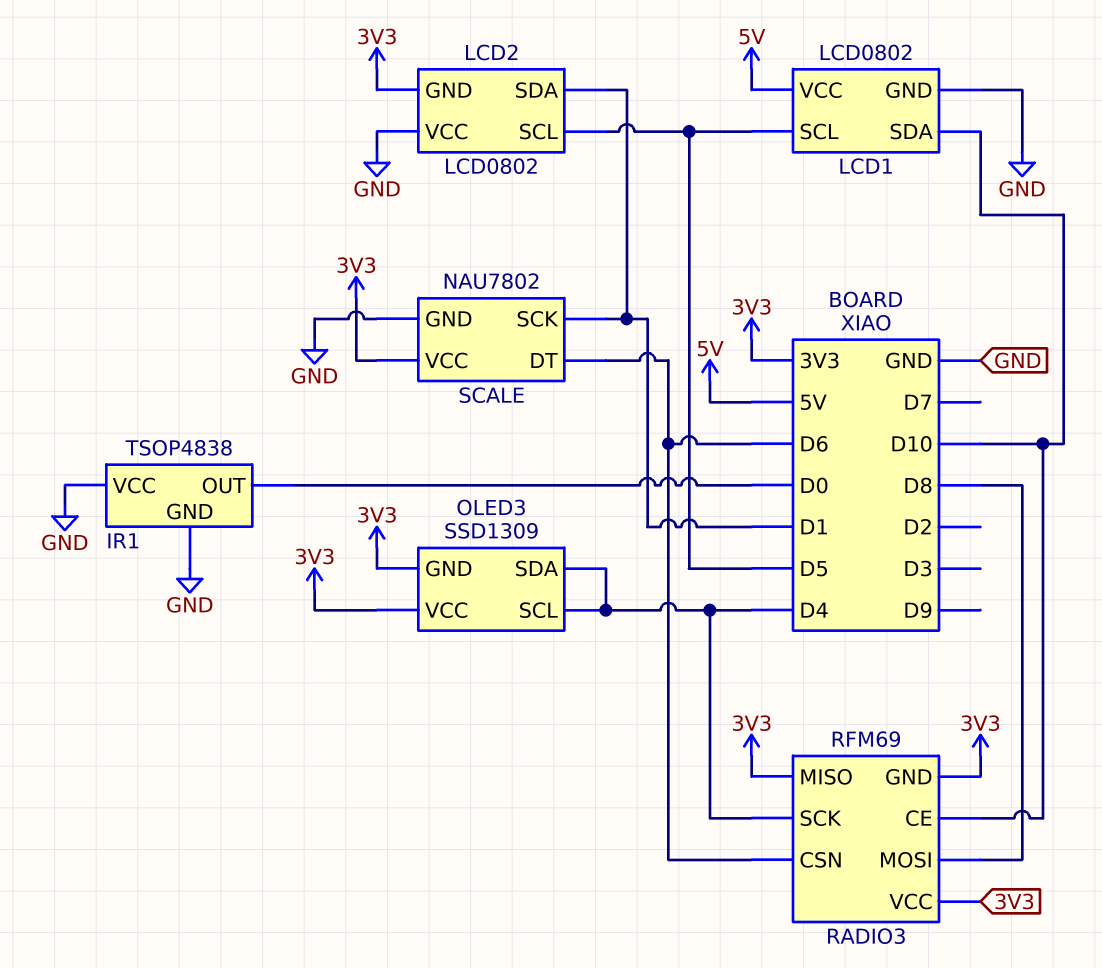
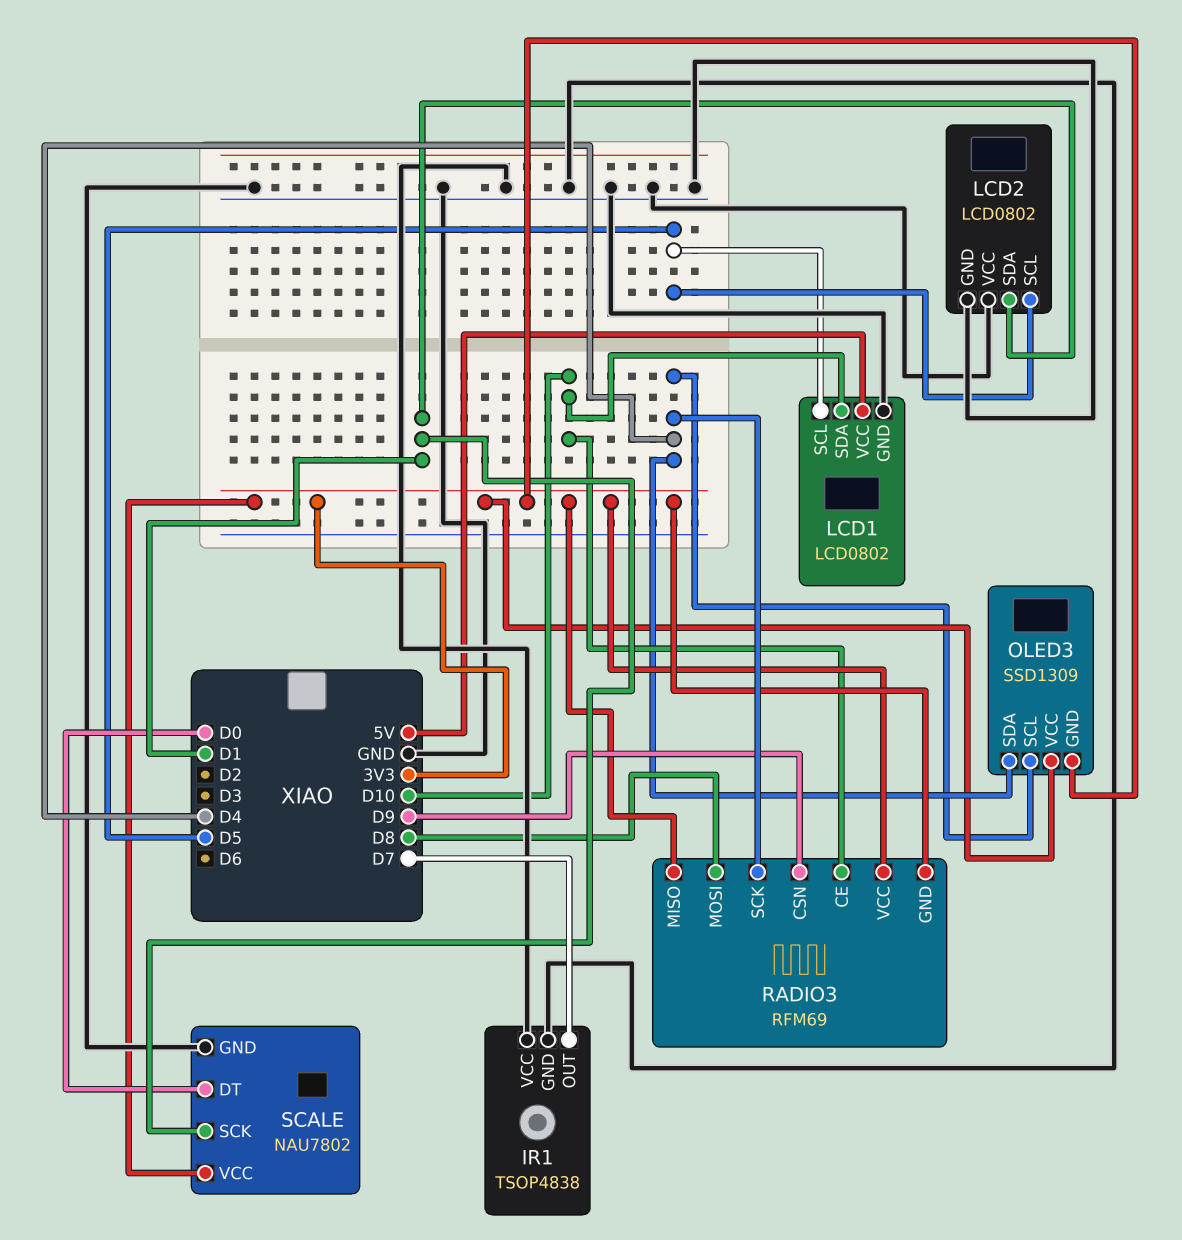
IR1 pin OUT: D0 -> D7
LCD2 pin GND: 3V3 -> GND
RADIO3 pin CSN: D6 -> D9
SCALE pin DT: D6 -> D0

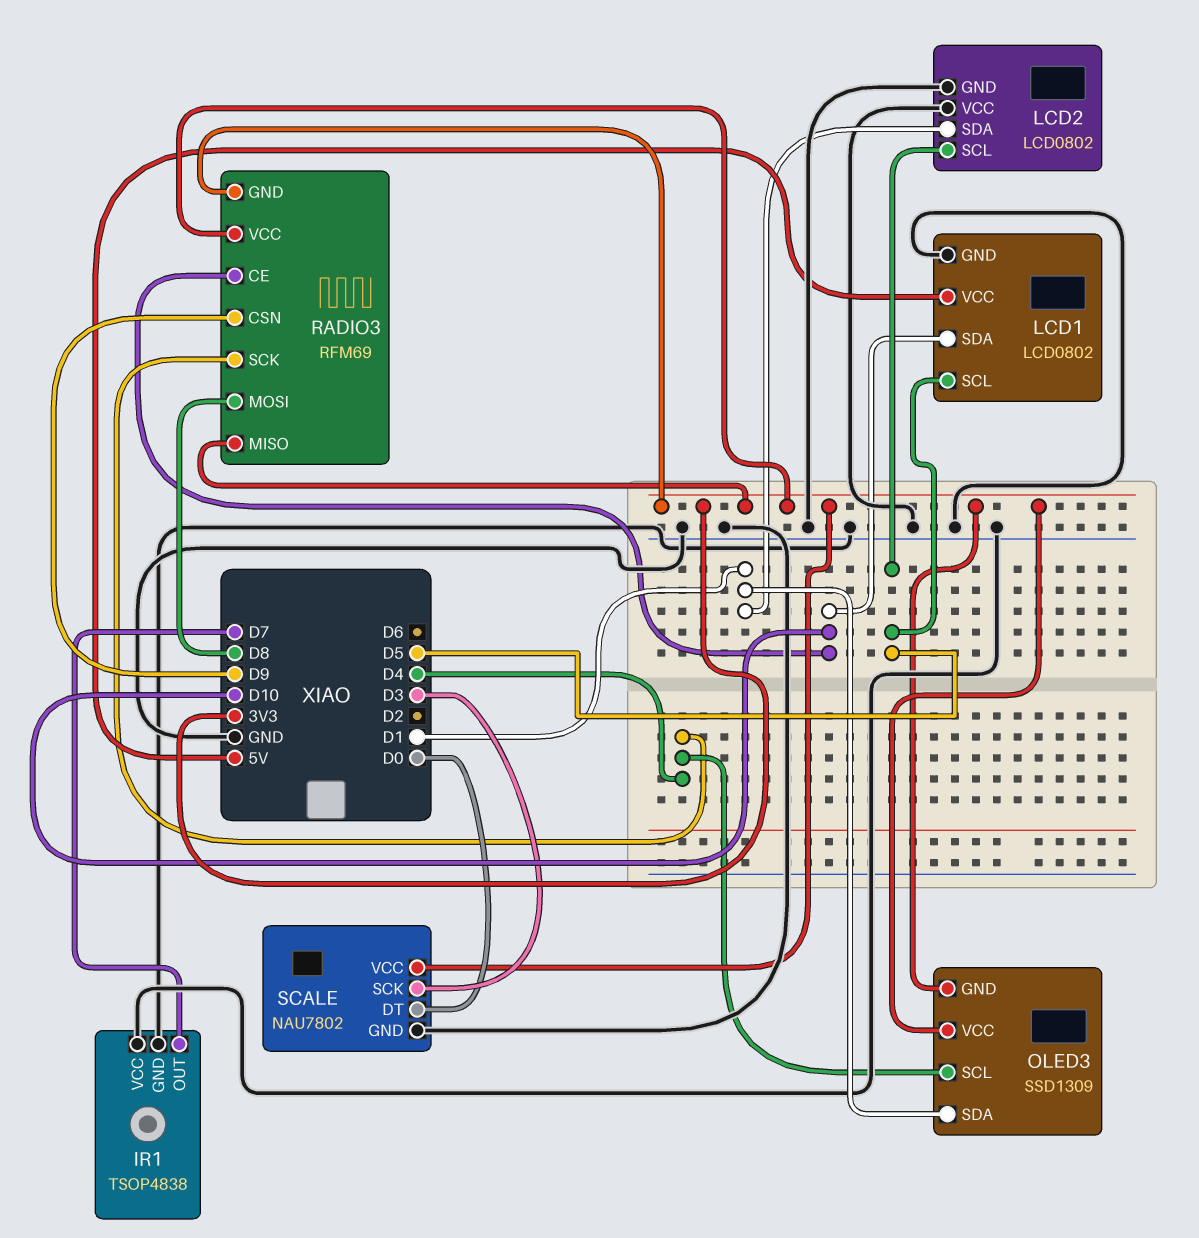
OLED3 pin SDA: D4 -> D1
SCALE pin SCK: D1 -> D3

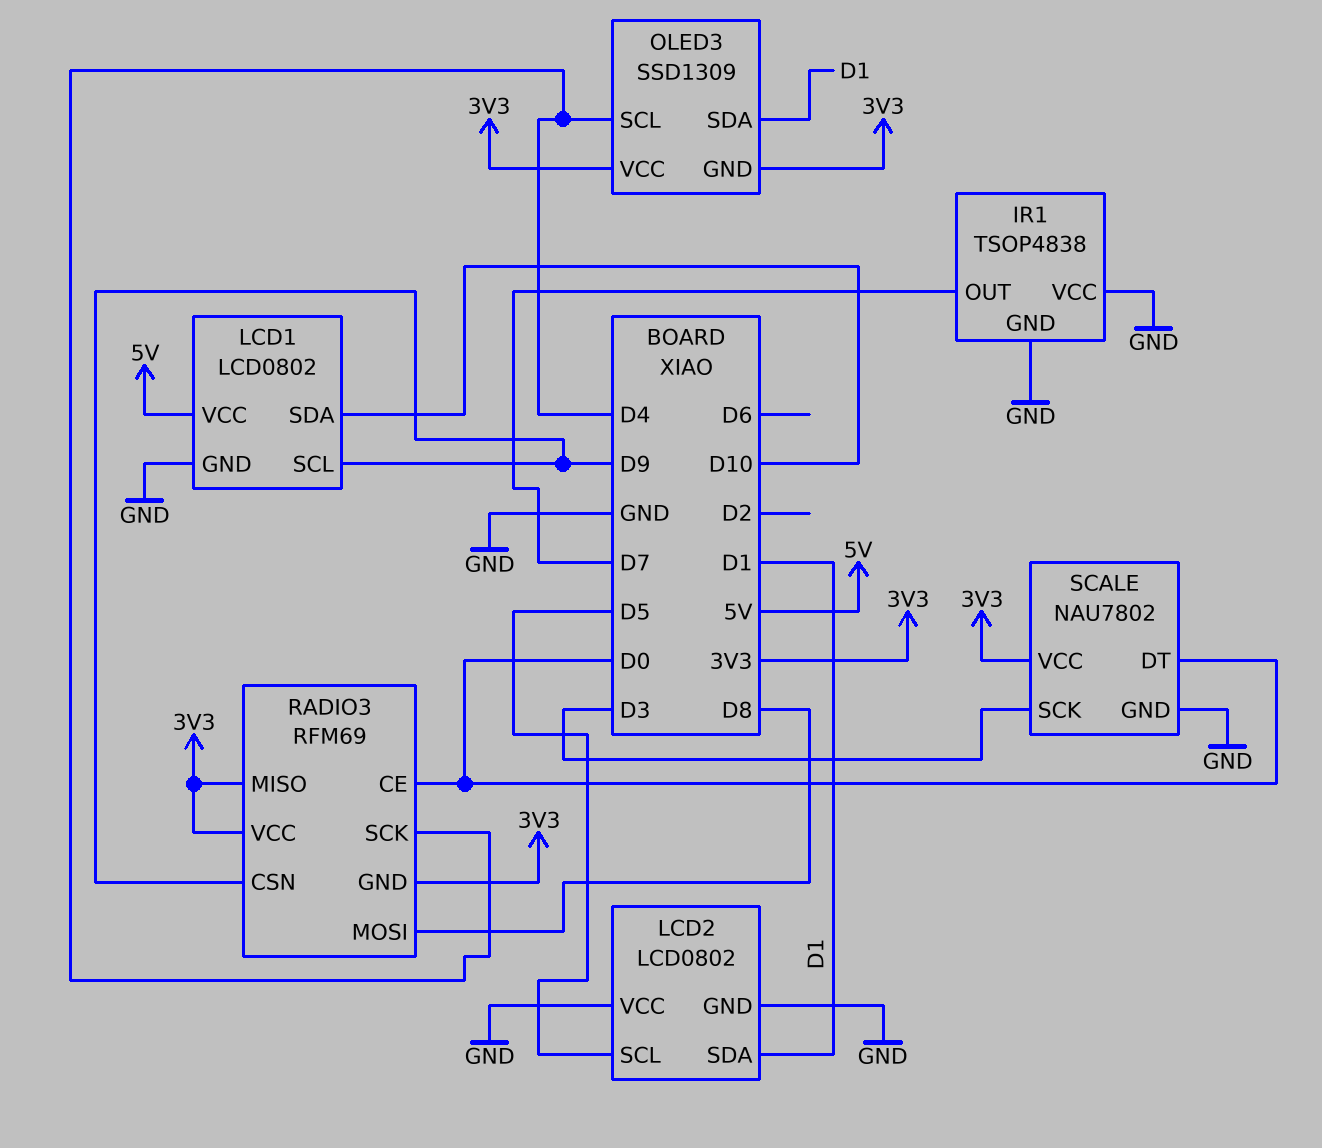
LCD1 pin SCL: D5 -> D9
RADIO3 pin CE: D10 -> D0

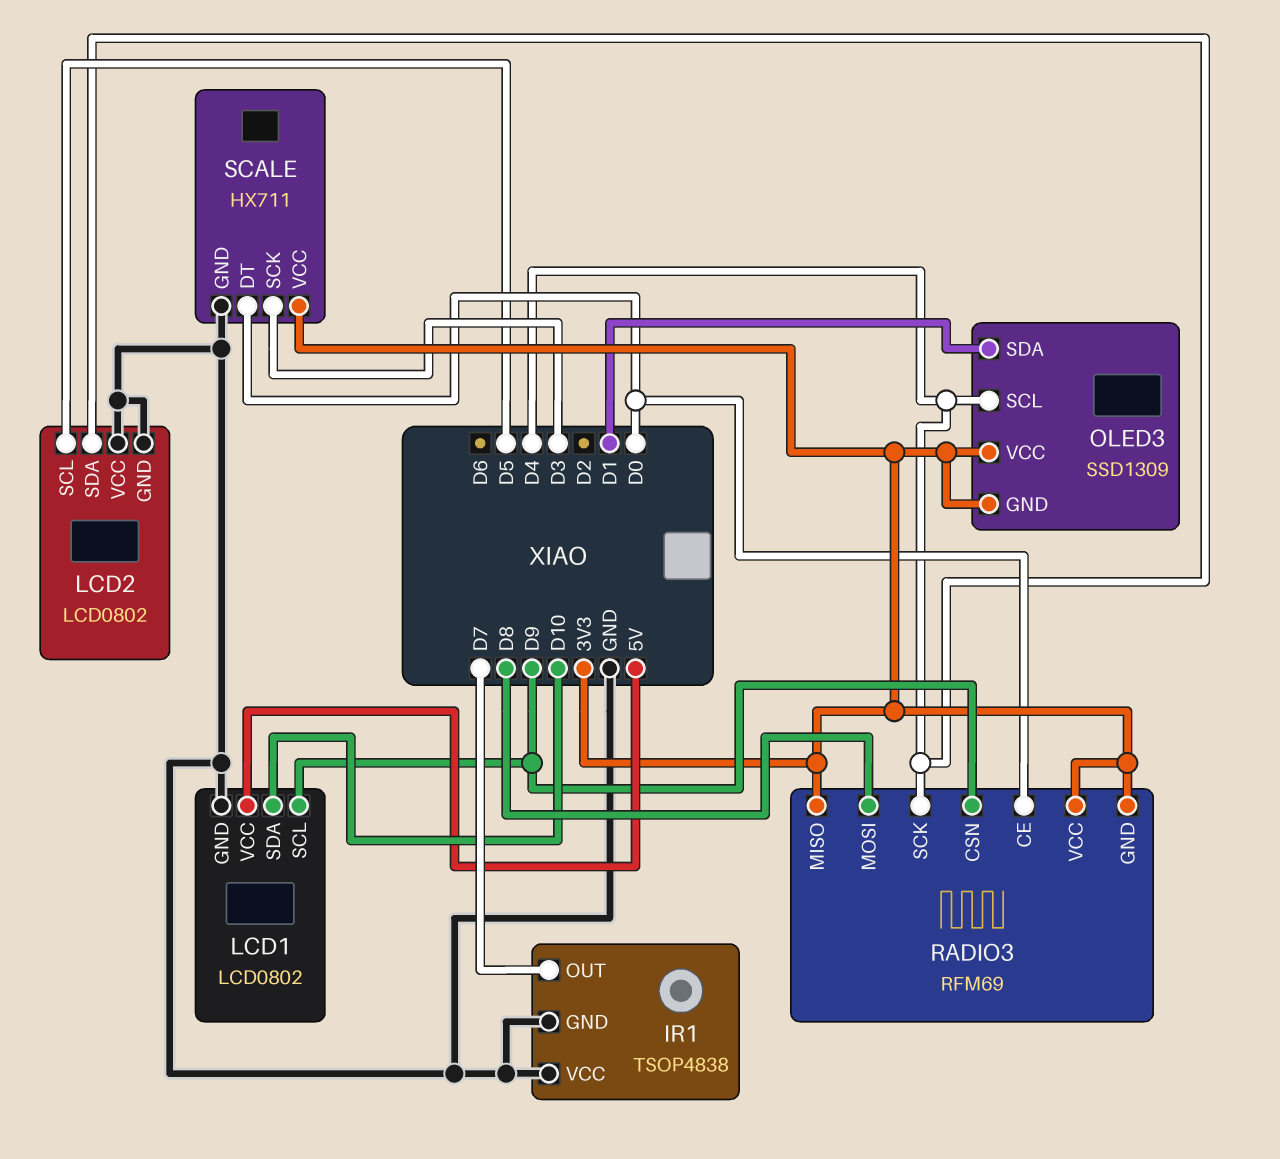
LCD2 pin SDA: D1 -> D4
SCALE: NAU7802 -> HX711

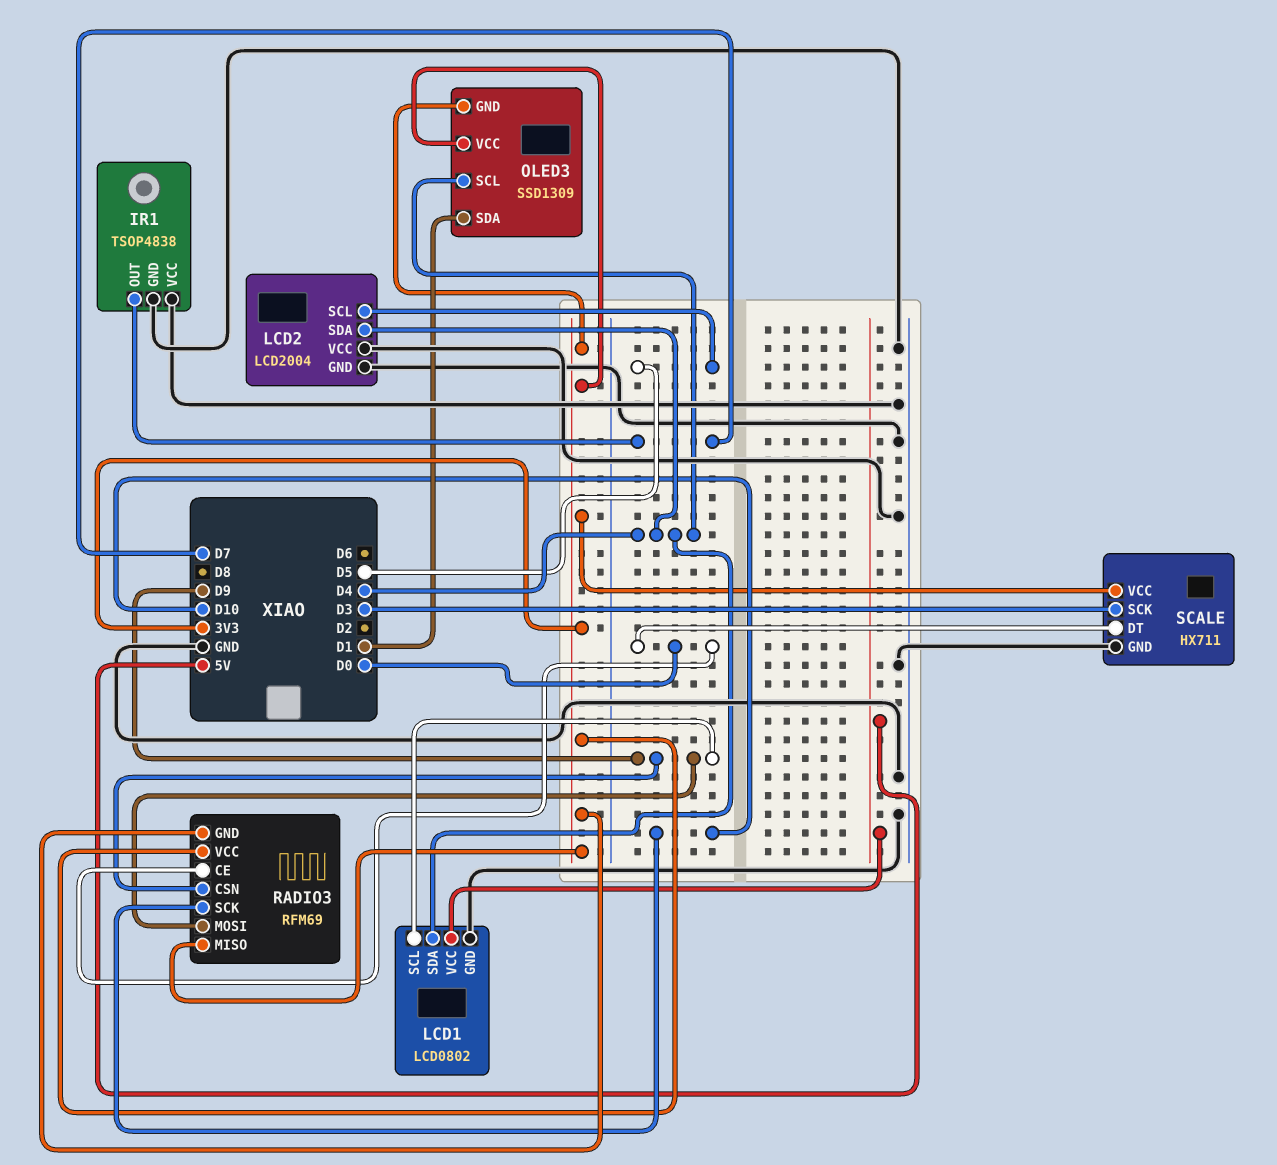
LCD1 pin SDA: D10 -> D4
LCD2: LCD0802 -> LCD2004
RADIO3 pin MOSI: D8 -> D9
RADIO3 pin SCK: D4 -> D10

